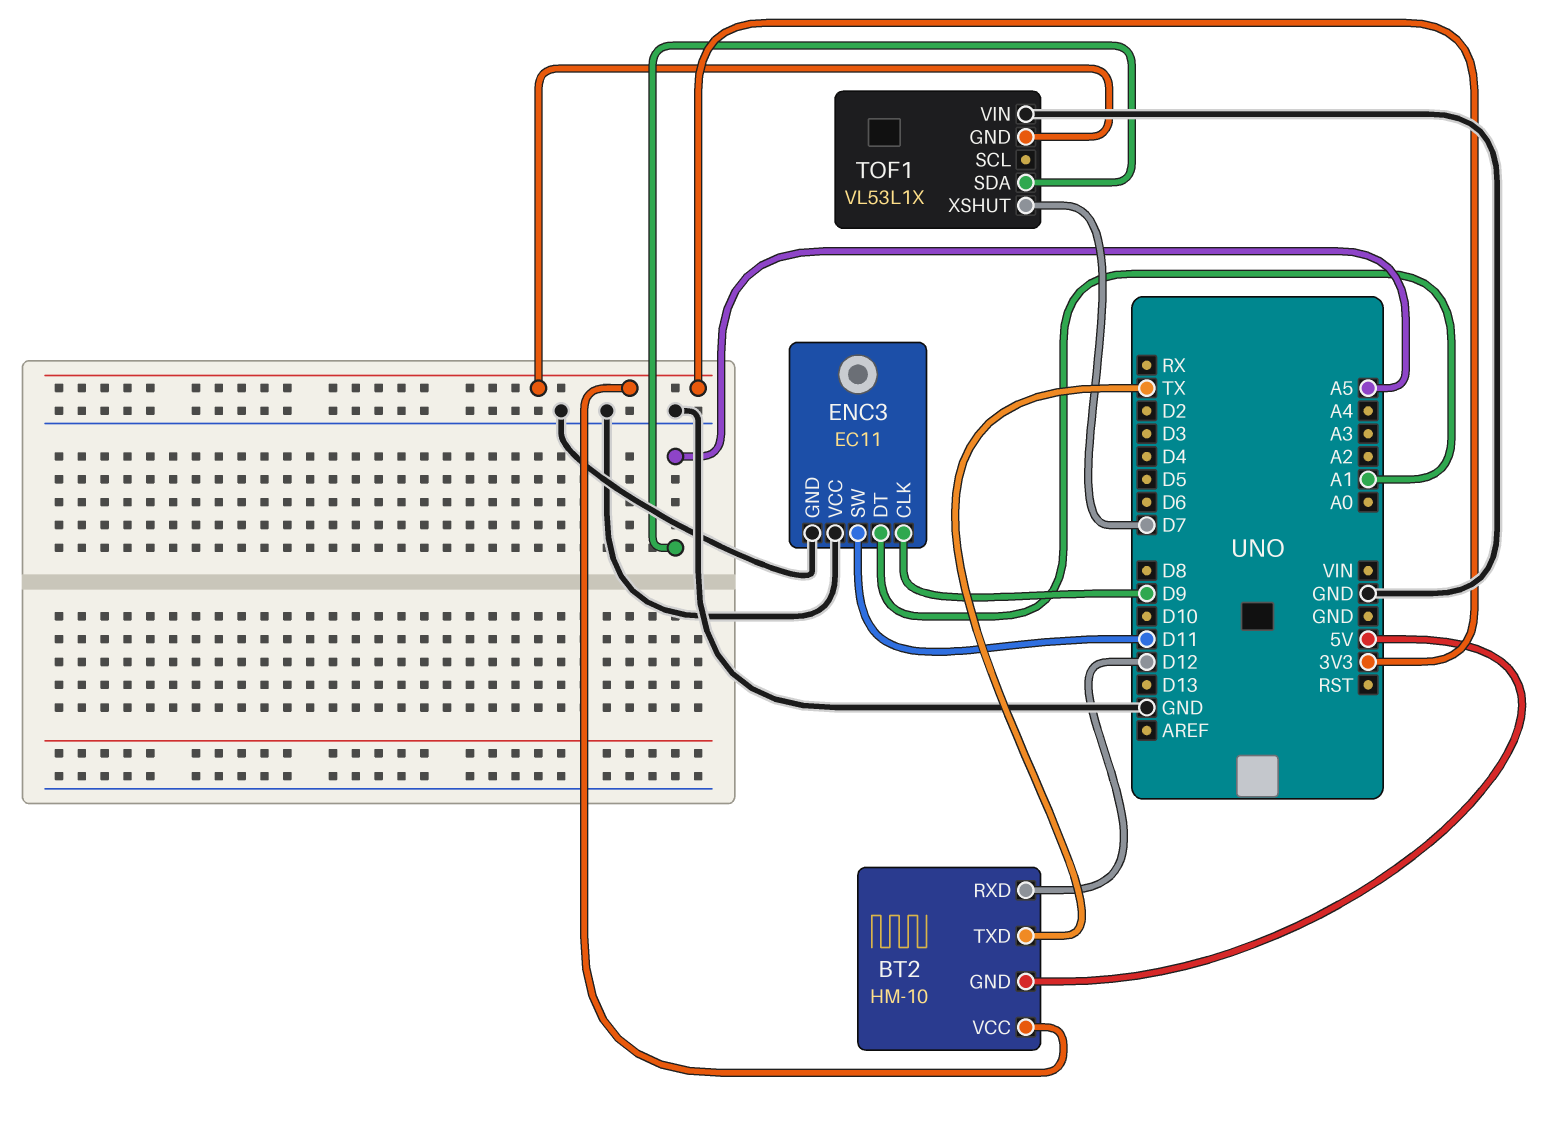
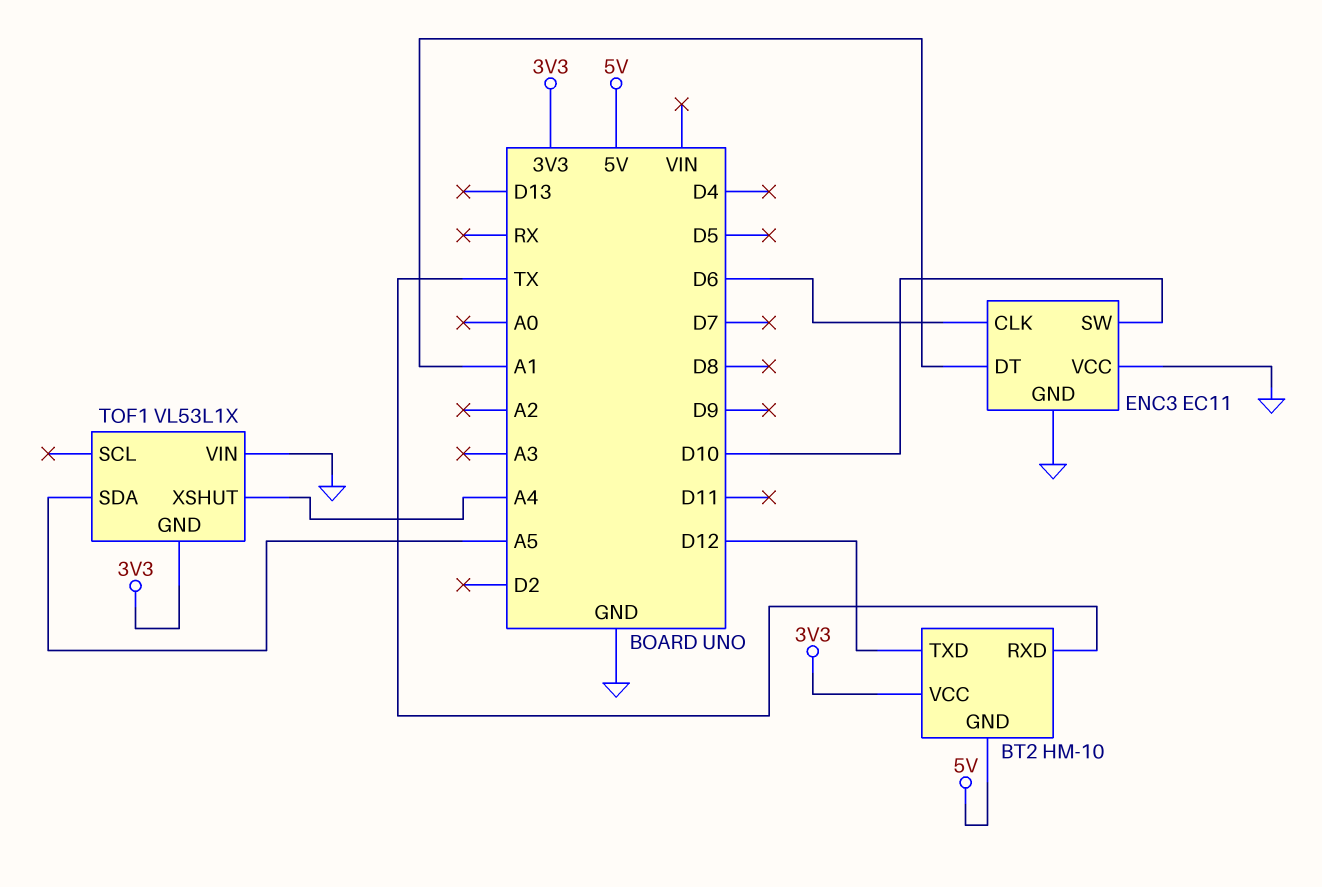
BT2 pin RXD: D12 -> TX
BT2 pin TXD: TX -> D12
ENC3 pin CLK: D9 -> D6
ENC3 pin SW: D11 -> D10
TOF1 pin XSHUT: D7 -> A4

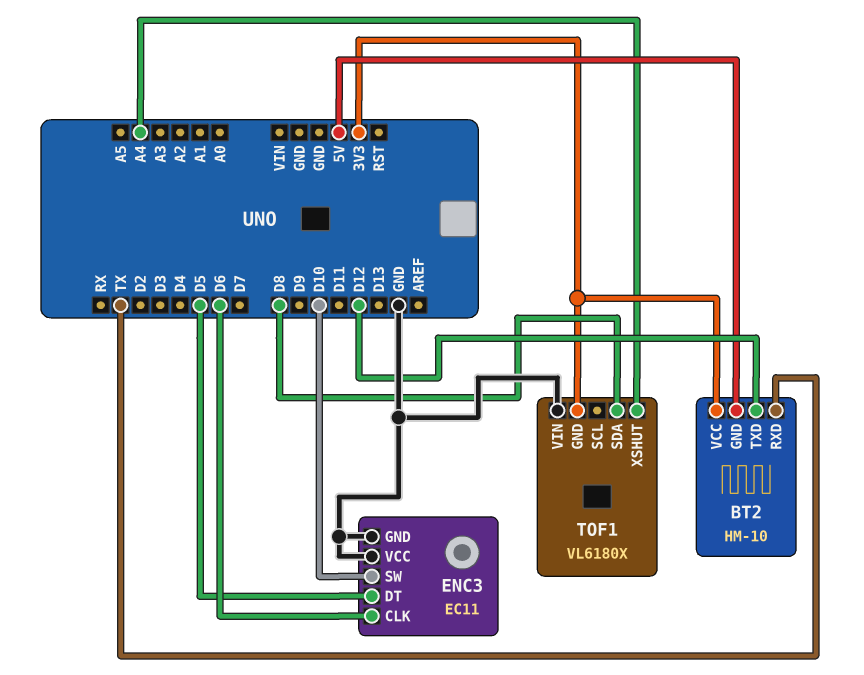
ENC3 pin DT: A1 -> D5
TOF1: VL53L1X -> VL6180X
TOF1 pin SDA: A5 -> D8

